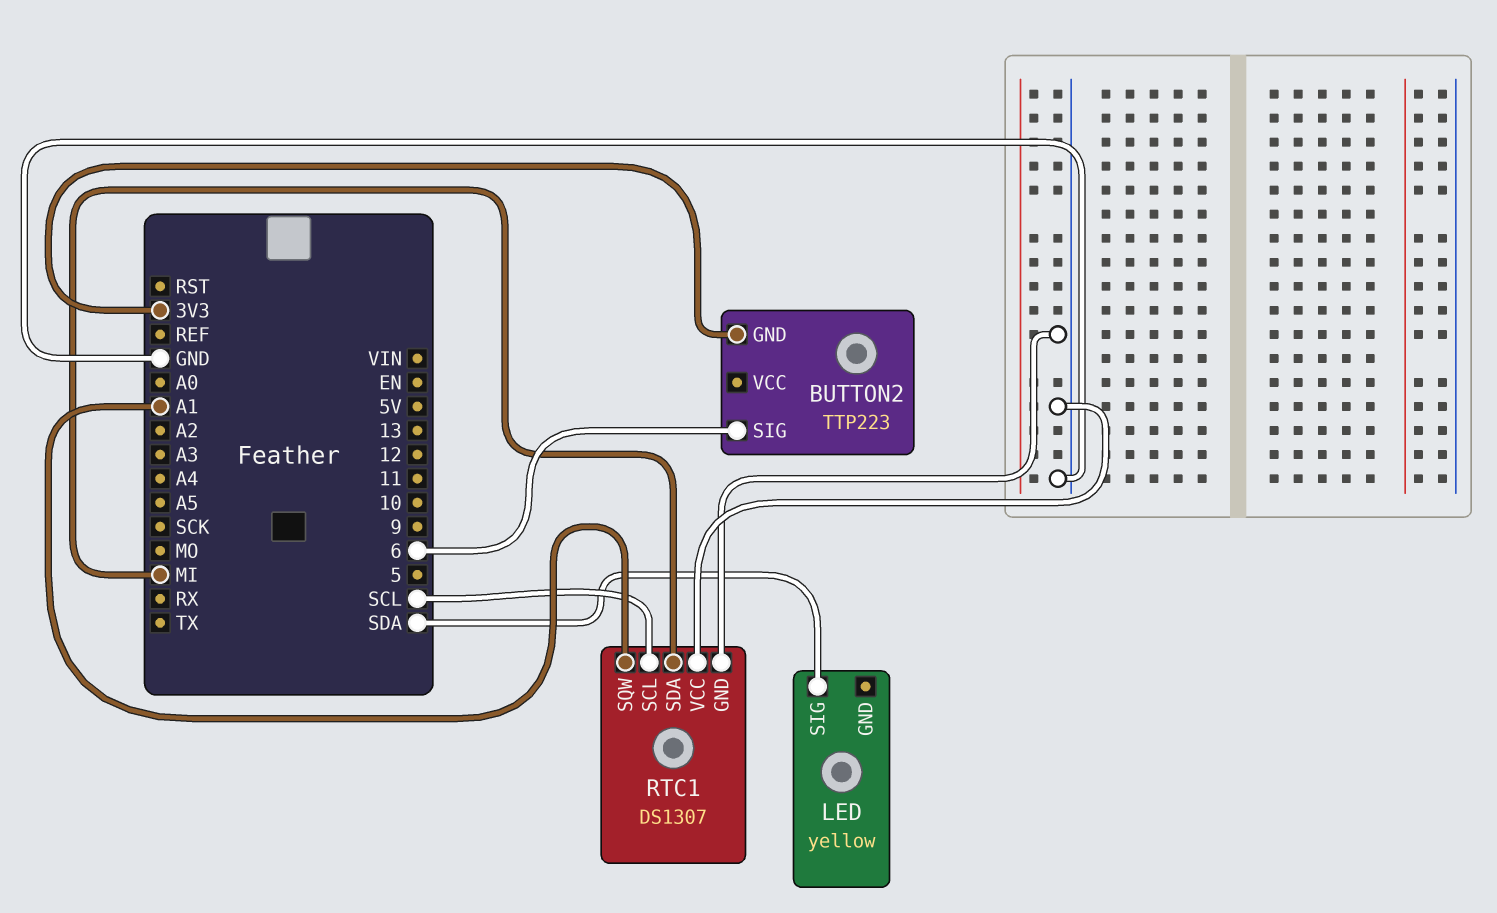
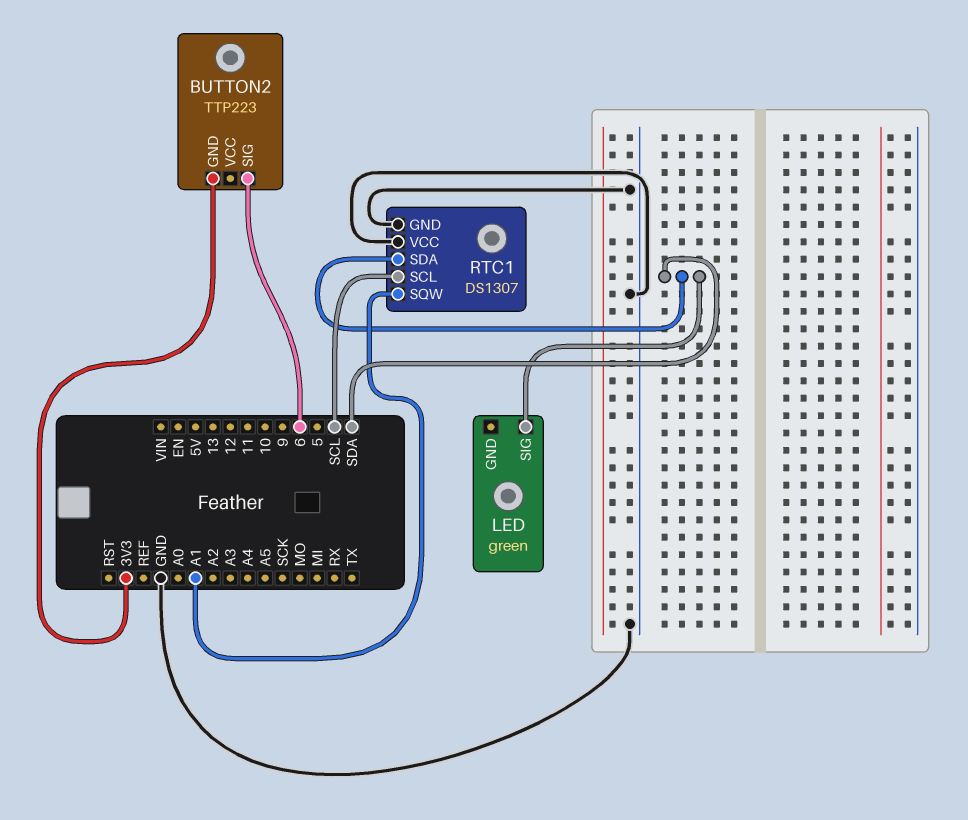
LED: yellow -> green
RTC1 pin SDA: MI -> SDA

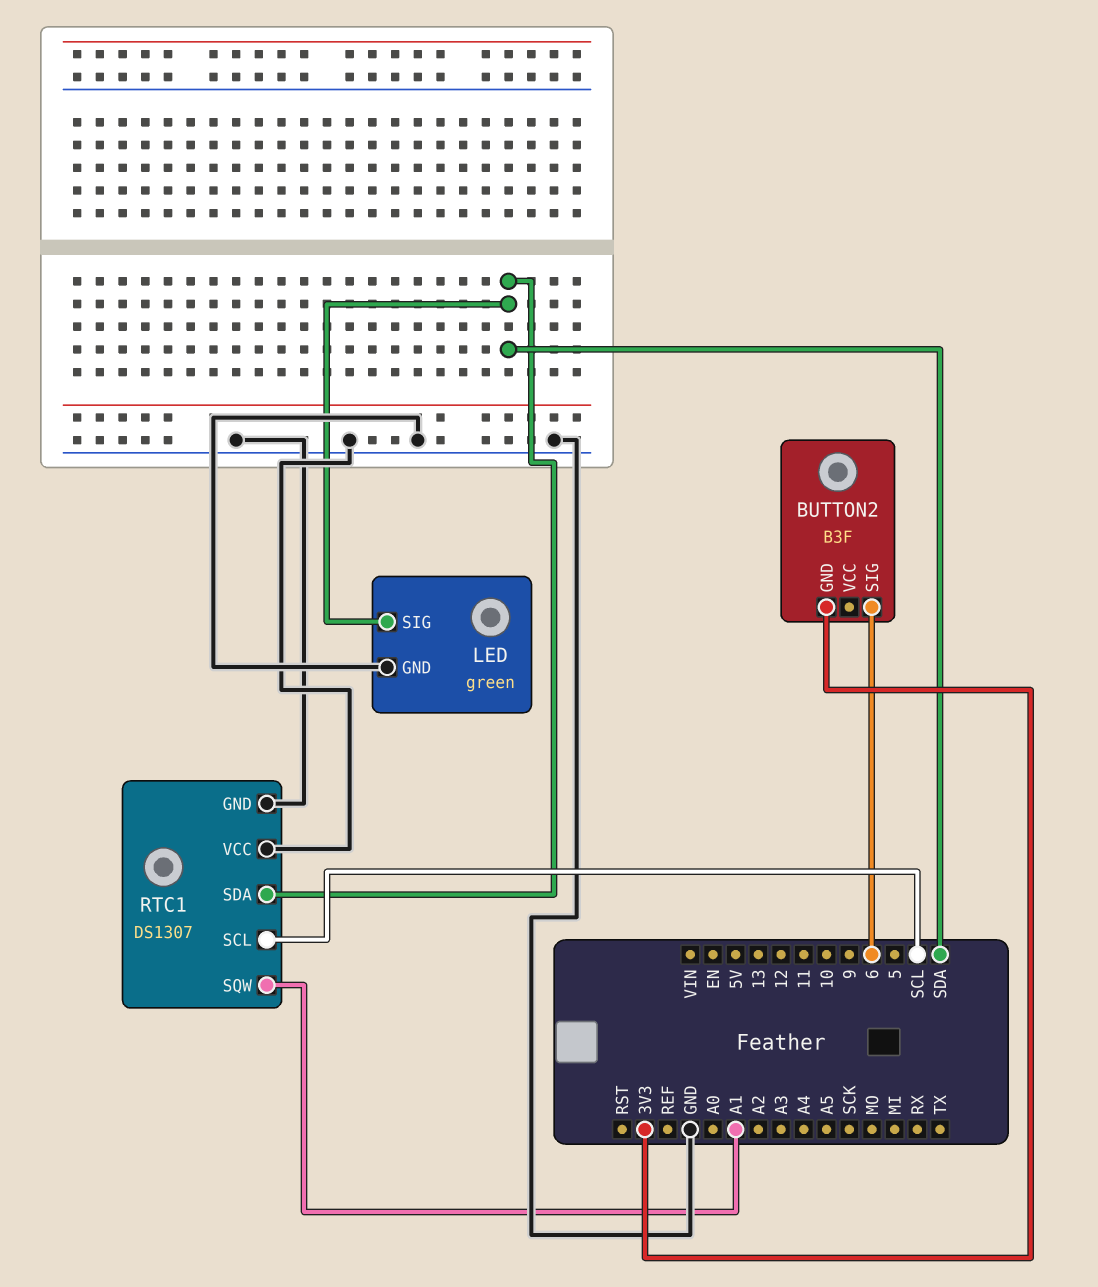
BUTTON2: TTP223 -> B3F
LED pin GND: none -> GND

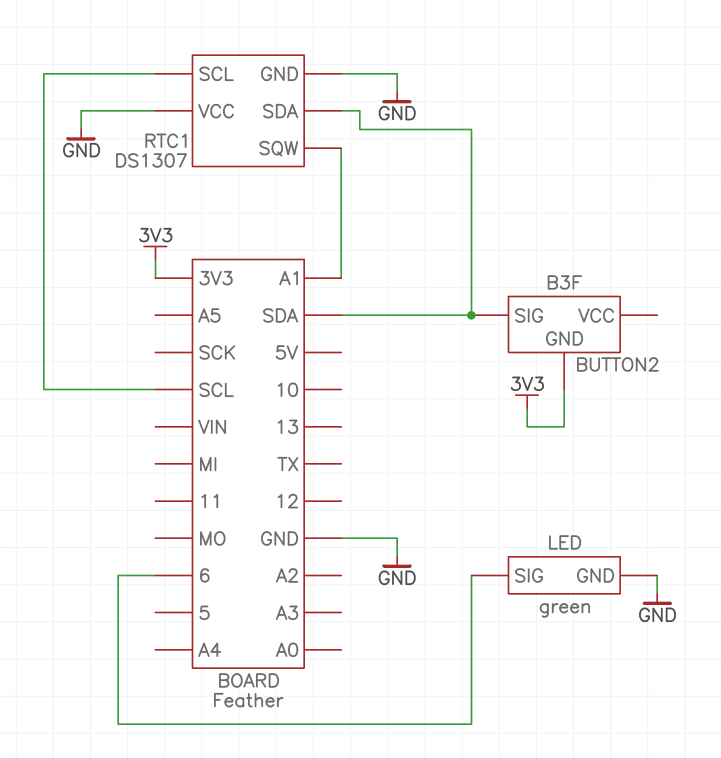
BUTTON2 pin SIG: 6 -> SDA
LED pin SIG: SDA -> 6

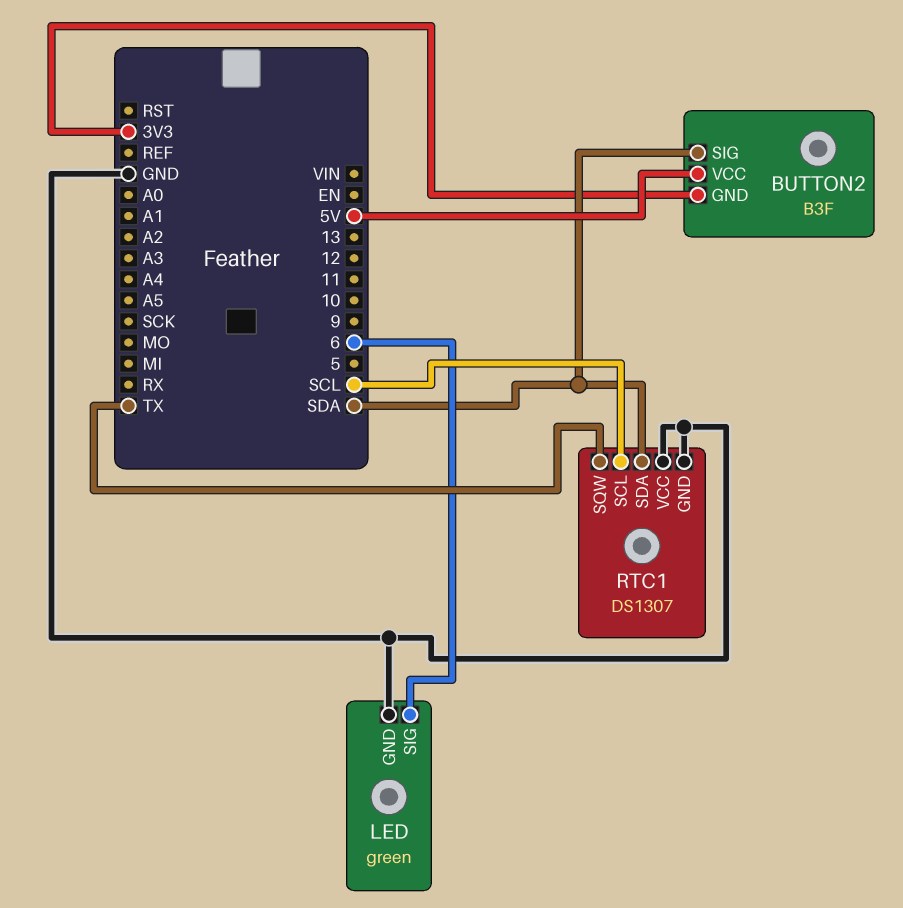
BUTTON2 pin VCC: none -> 5V
RTC1 pin SQW: A1 -> TX

